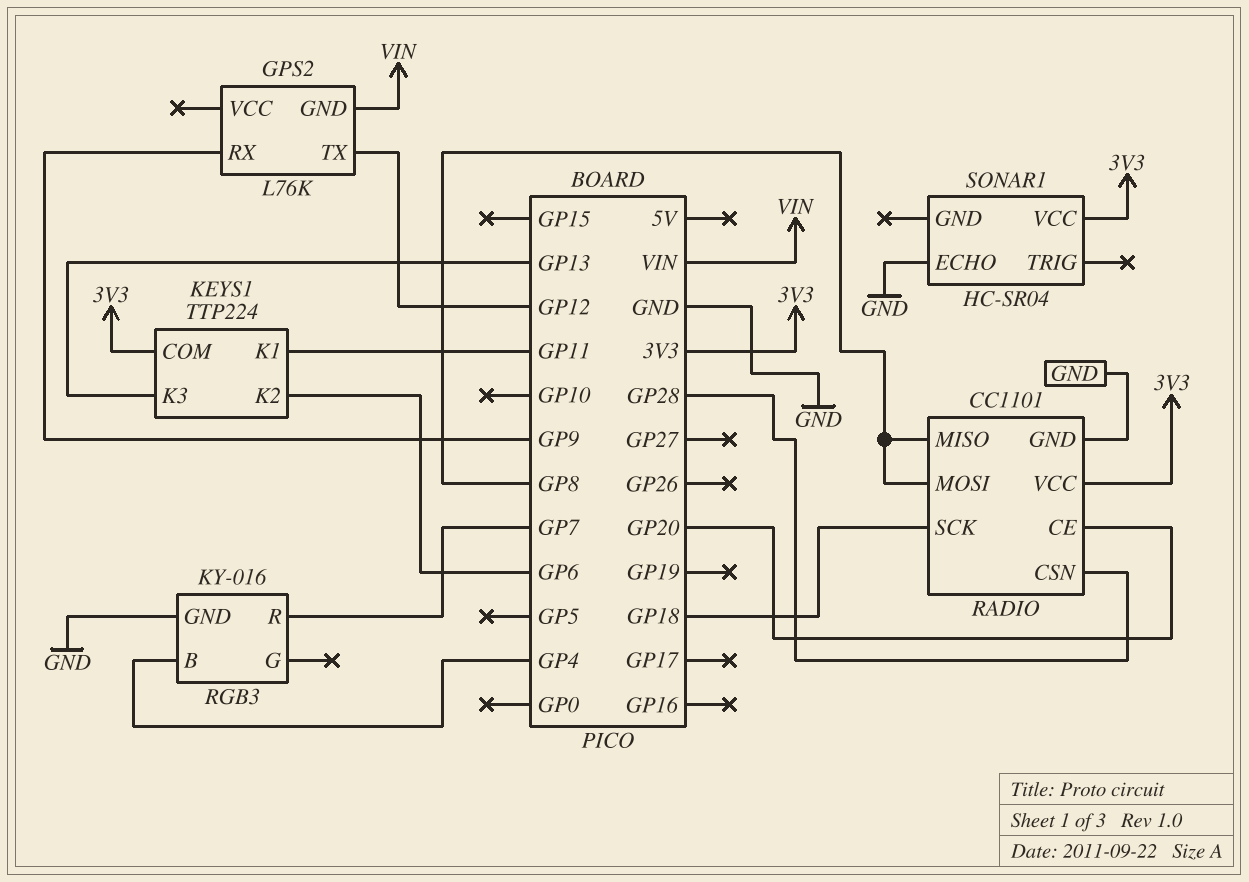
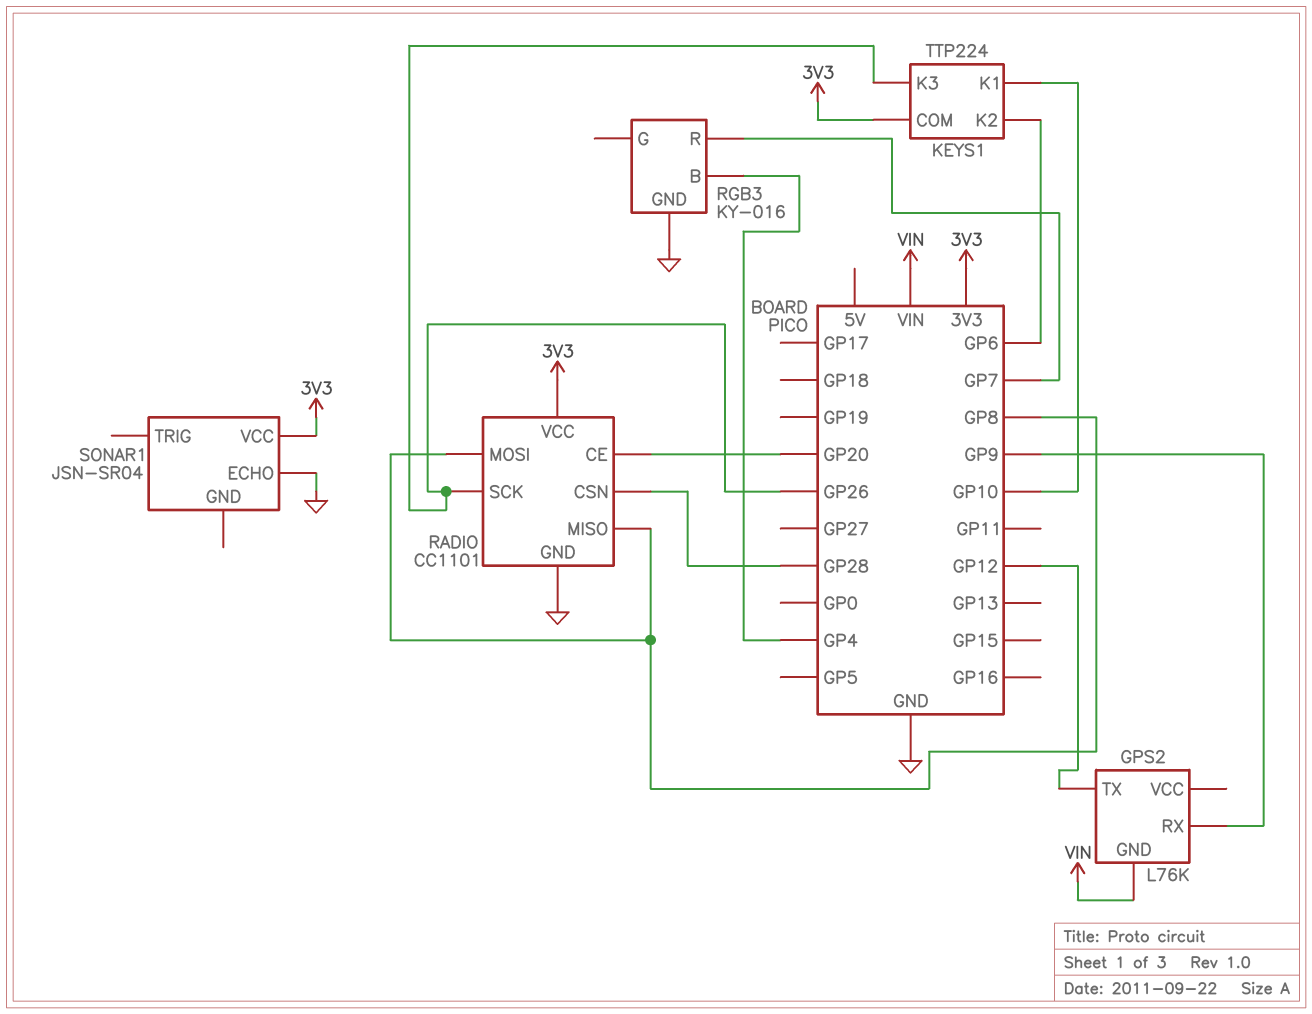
KEYS1 pin K1: GP11 -> GP10
KEYS1 pin K3: GP13 -> GP26
RADIO pin SCK: GP18 -> GP26
SONAR1: HC-SR04 -> JSN-SR04

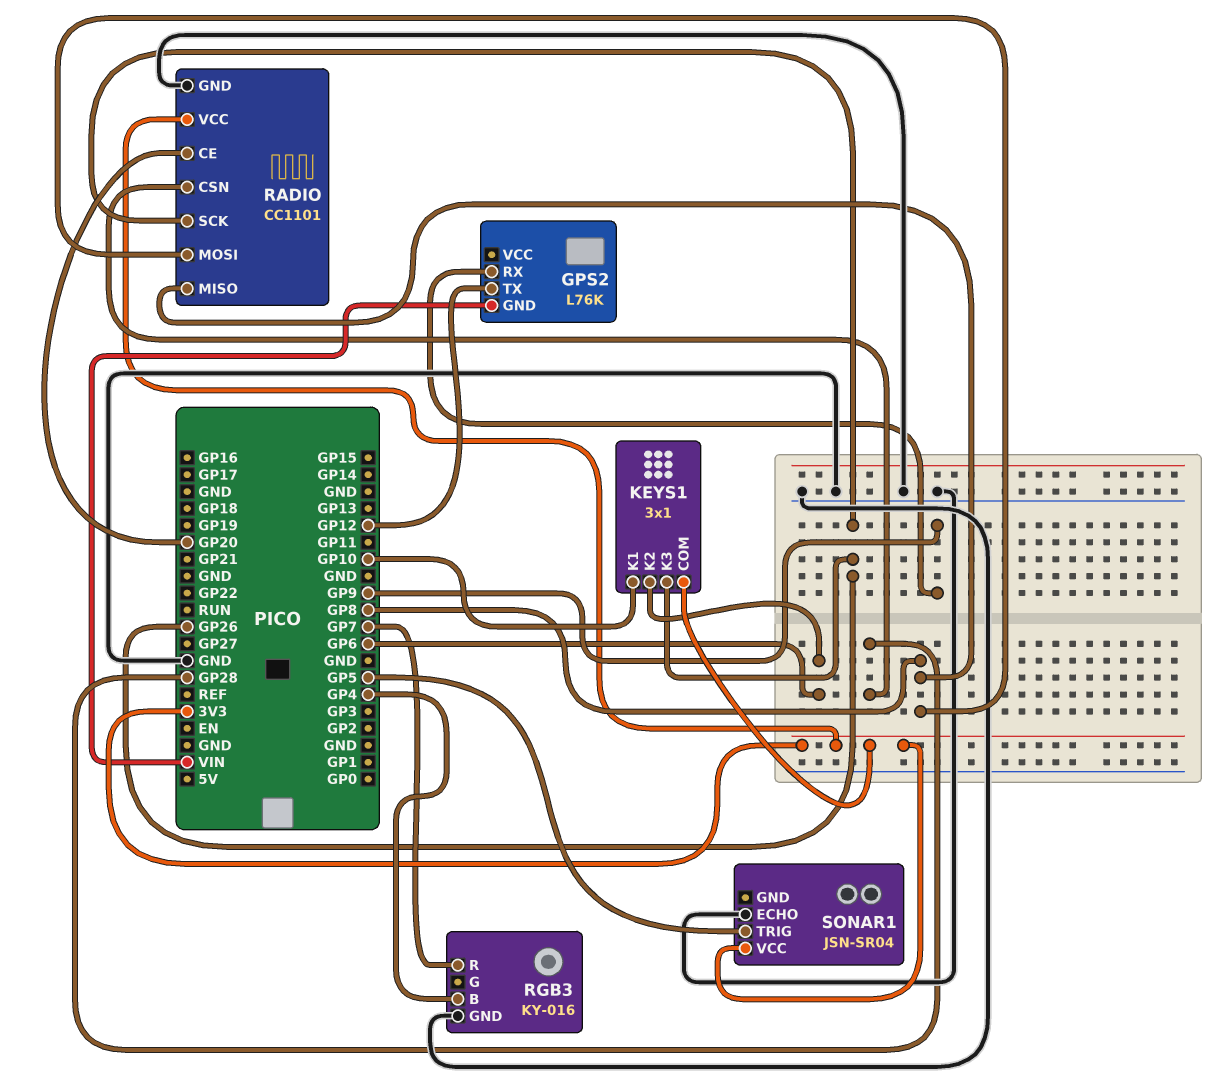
KEYS1: TTP224 -> 3x1
SONAR1 pin TRIG: none -> GP5

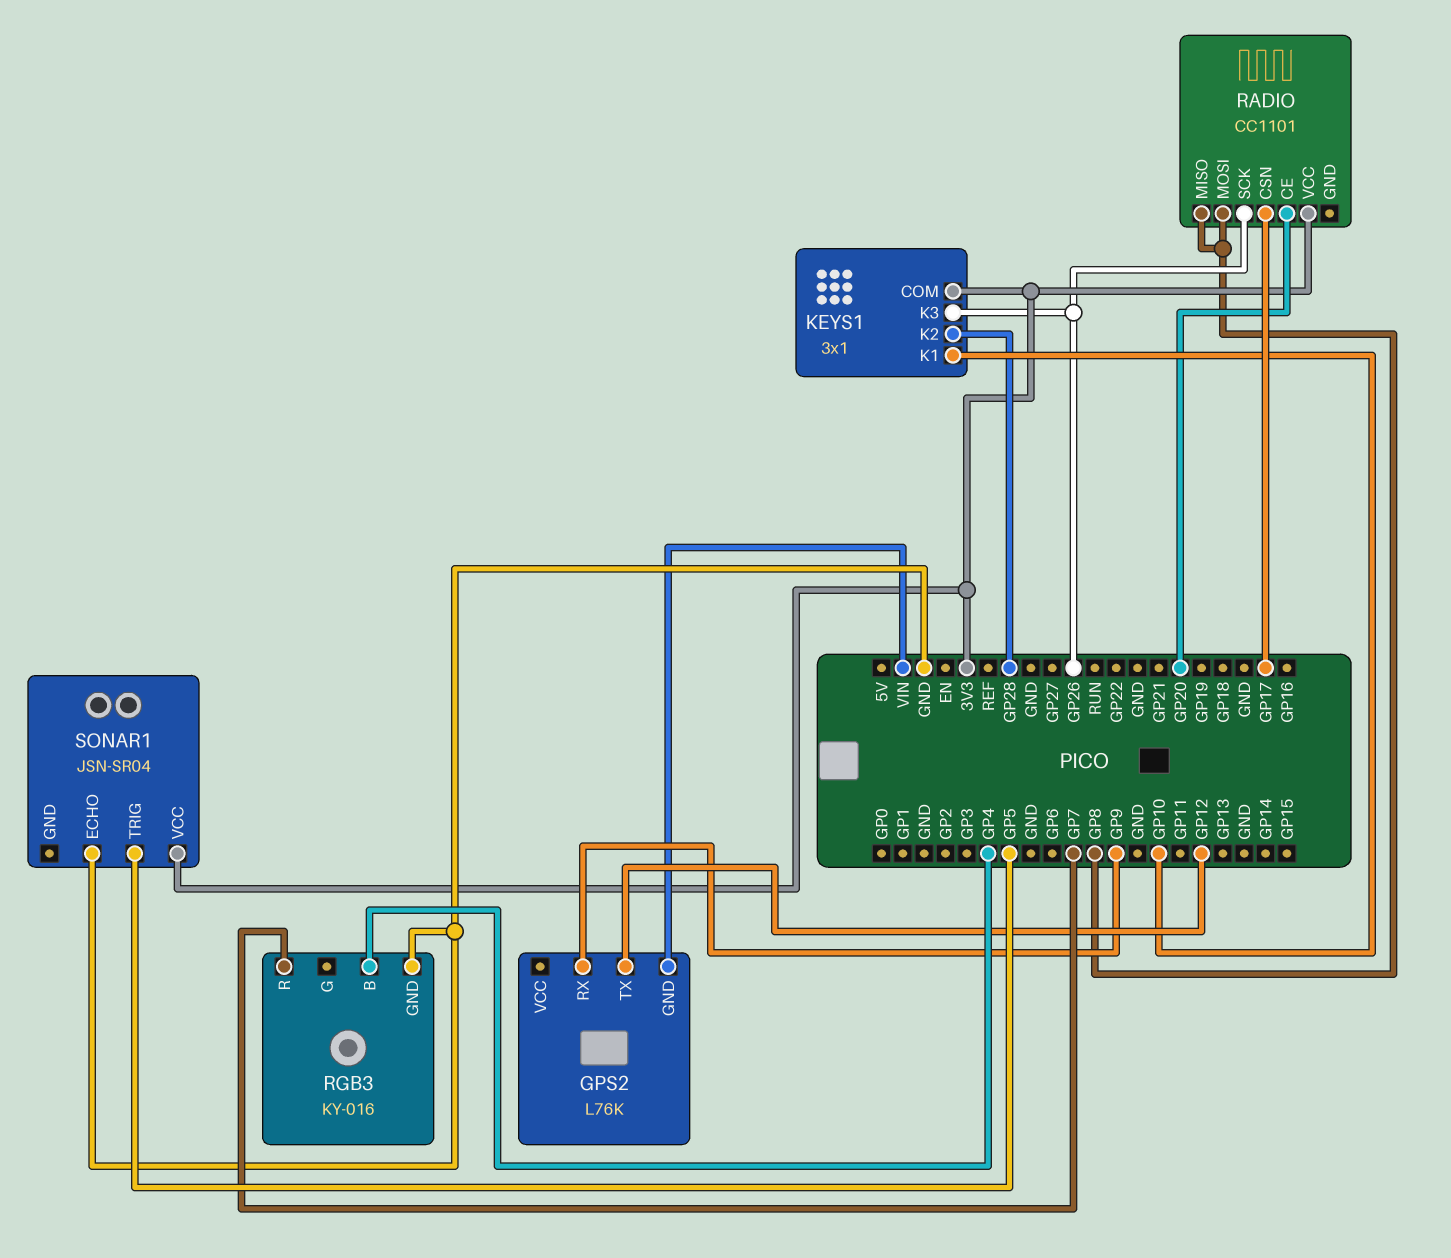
KEYS1 pin K2: GP6 -> GP28
RADIO pin CSN: GP28 -> GP17
RADIO pin GND: GND -> none

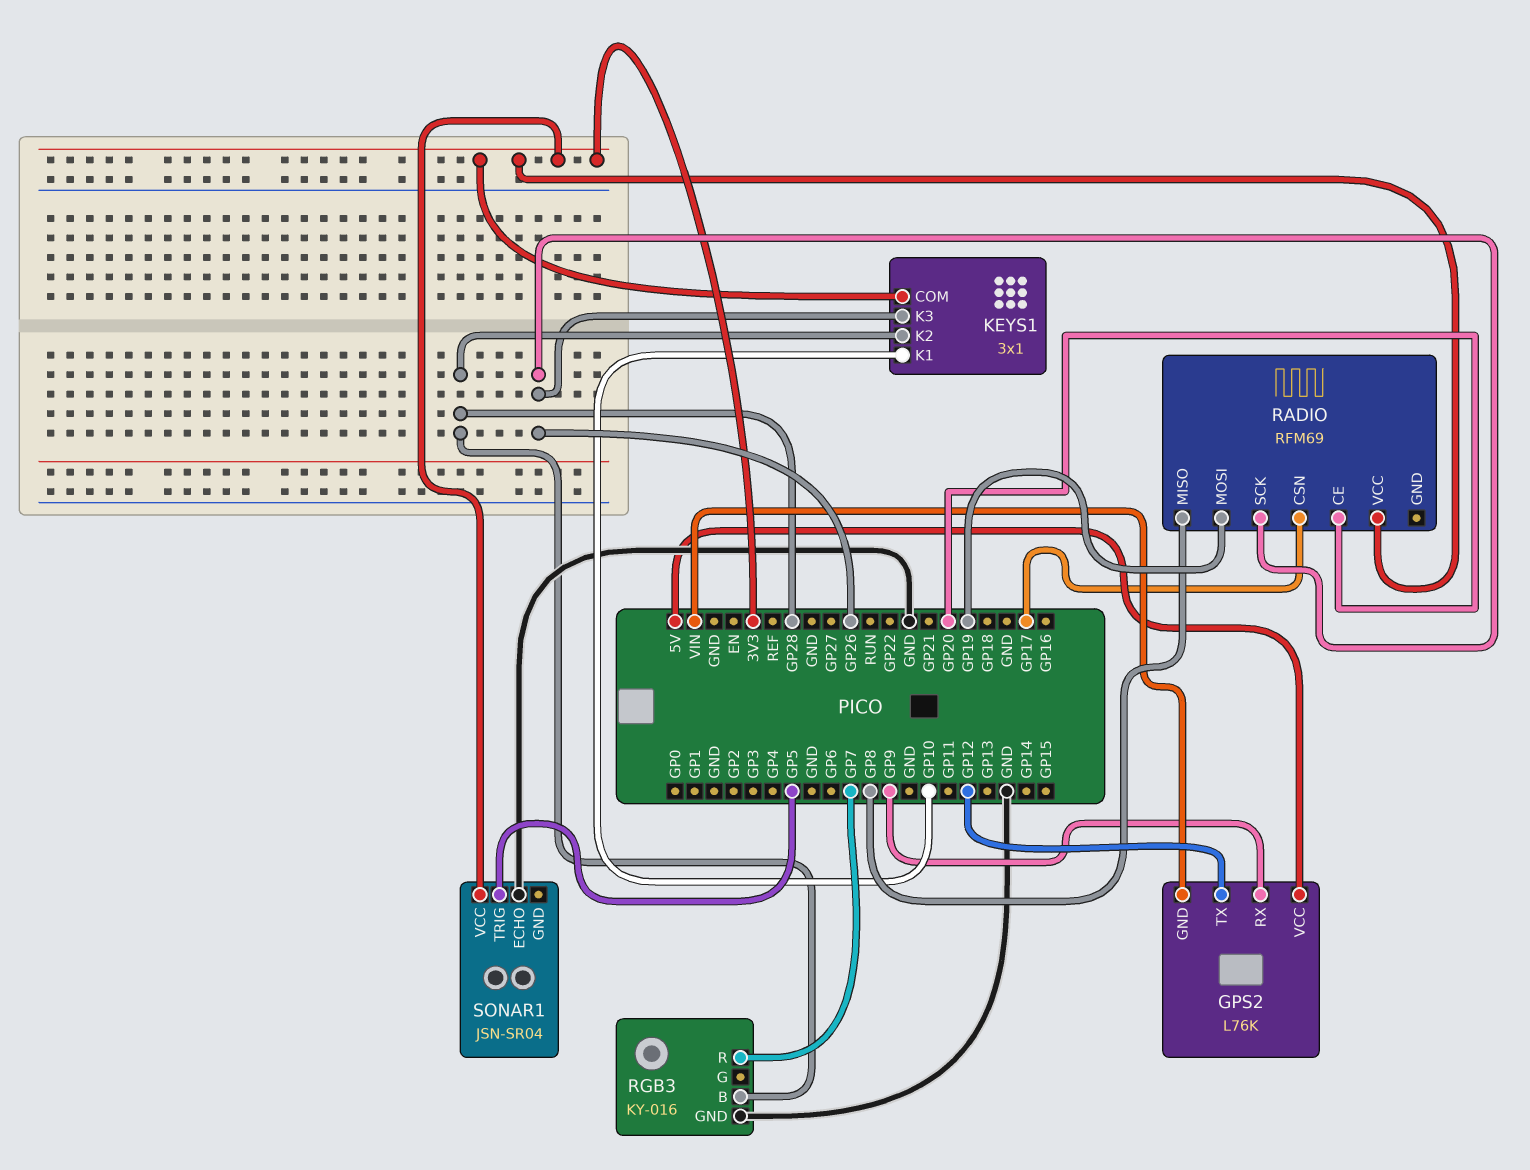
GPS2 pin VCC: none -> 5V
RADIO: CC1101 -> RFM69
RADIO pin MOSI: GP8 -> GP19
RGB3 pin B: GP4 -> GP28

